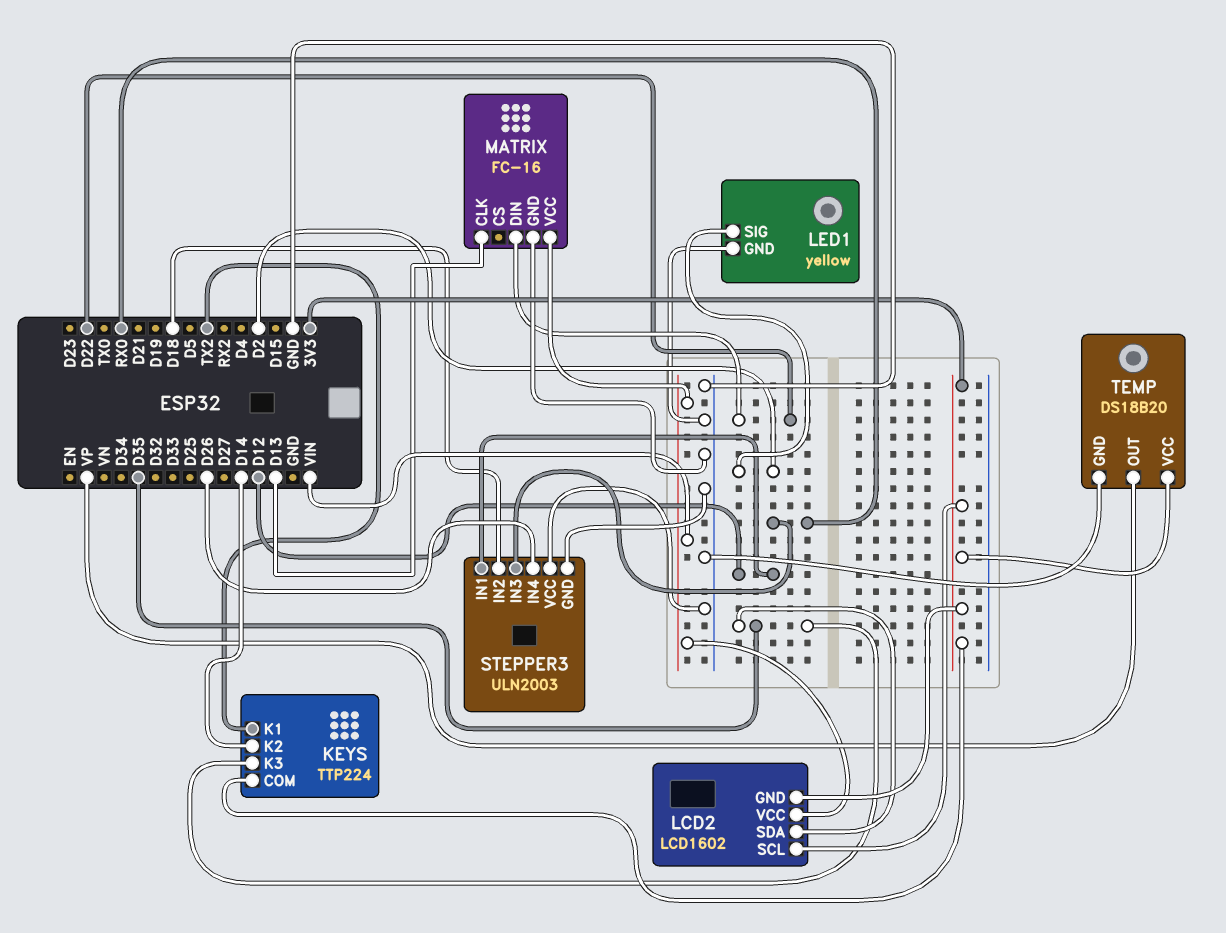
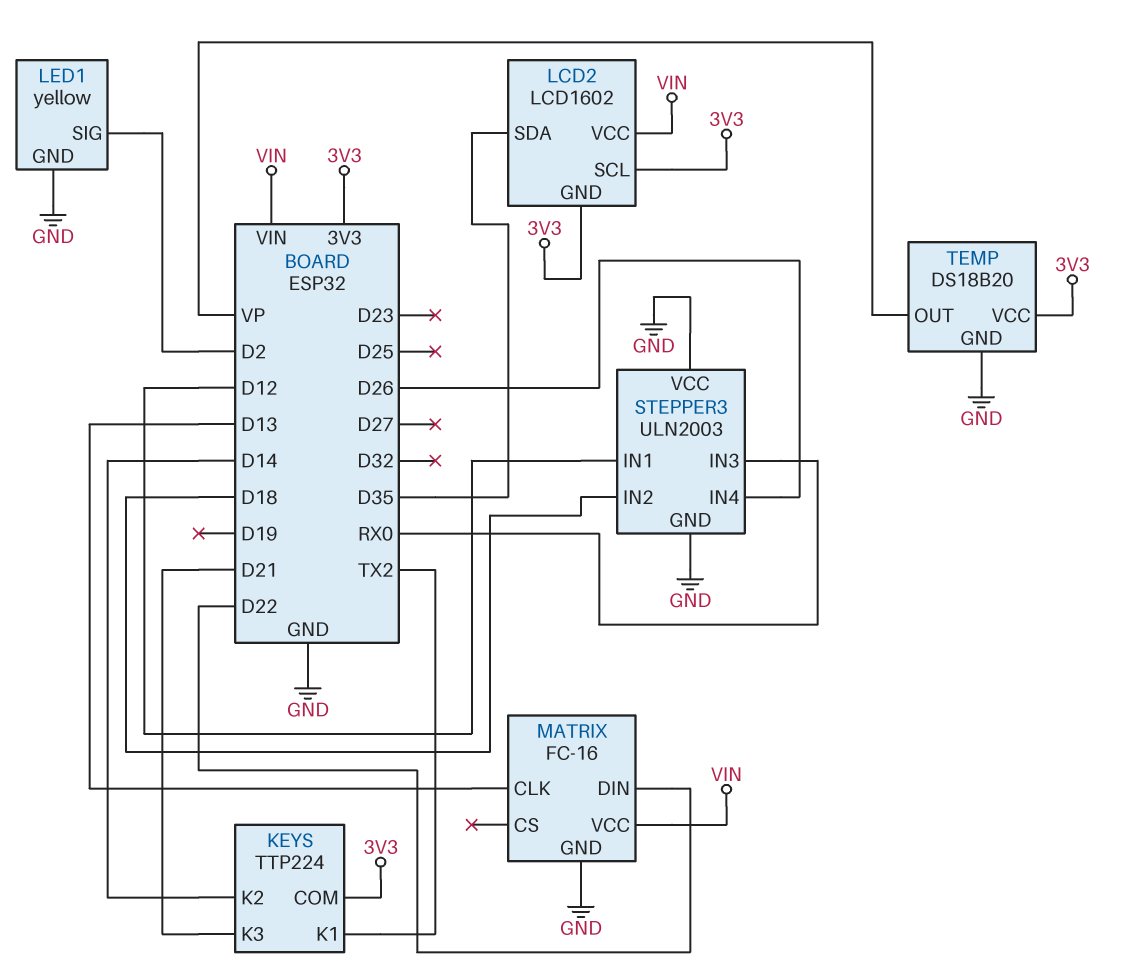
KEYS pin K3: D35 -> D21

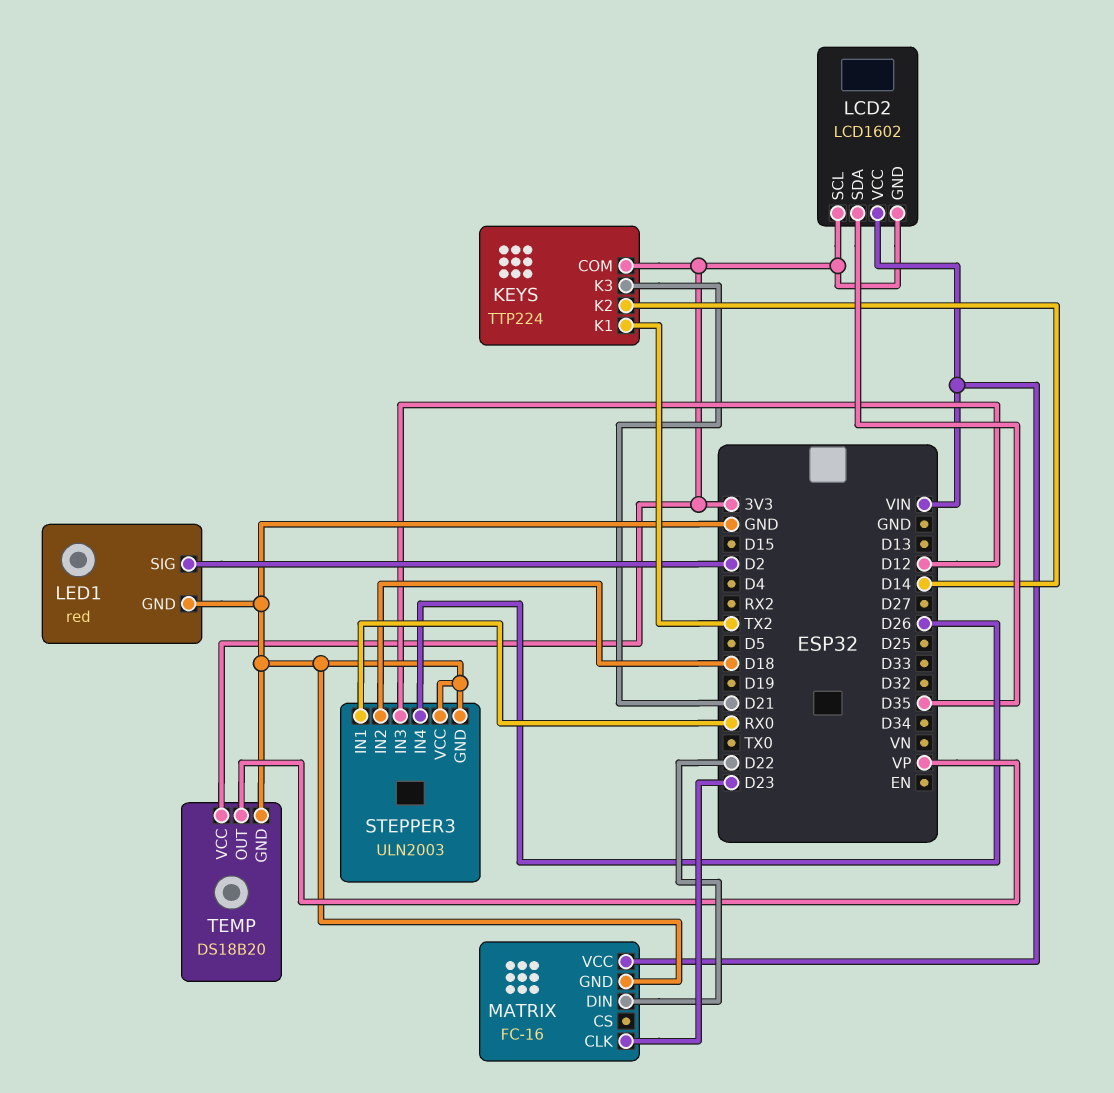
LED1: yellow -> red
MATRIX pin CLK: D13 -> D23
STEPPER3 pin IN1: D12 -> RX0
STEPPER3 pin IN3: RX0 -> D12

